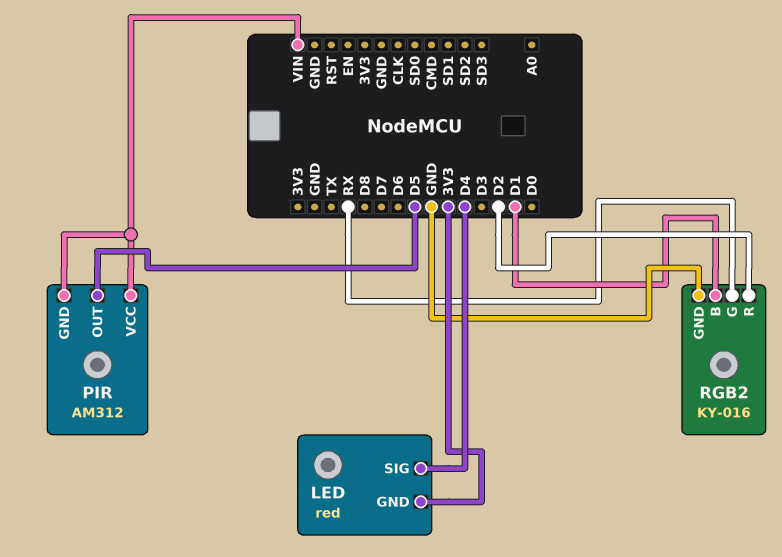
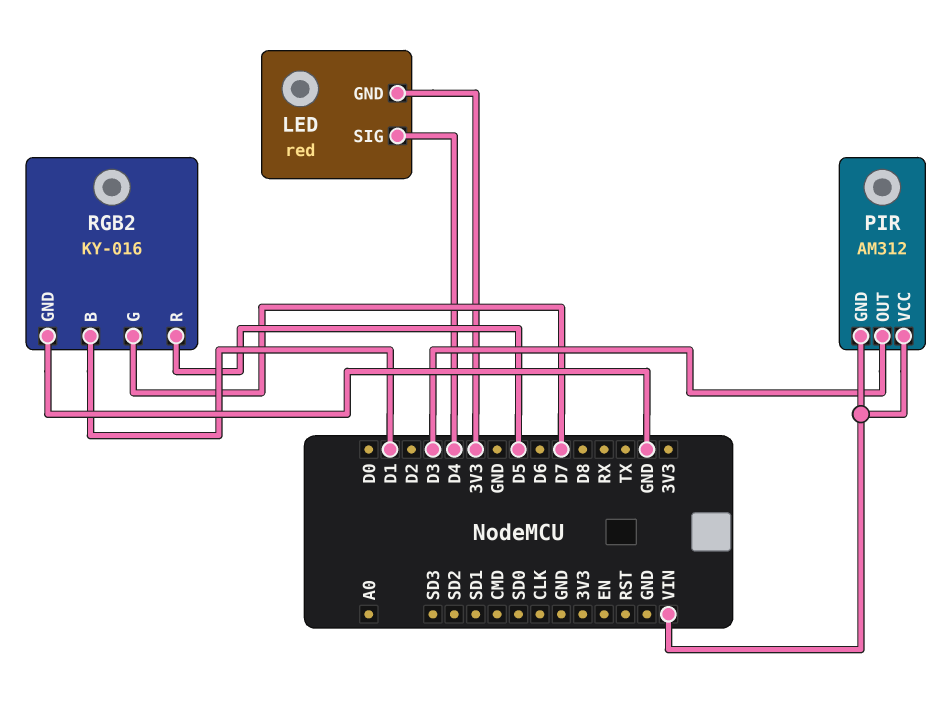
PIR pin OUT: D5 -> D3
RGB2 pin G: RX -> D7
RGB2 pin R: D2 -> D5

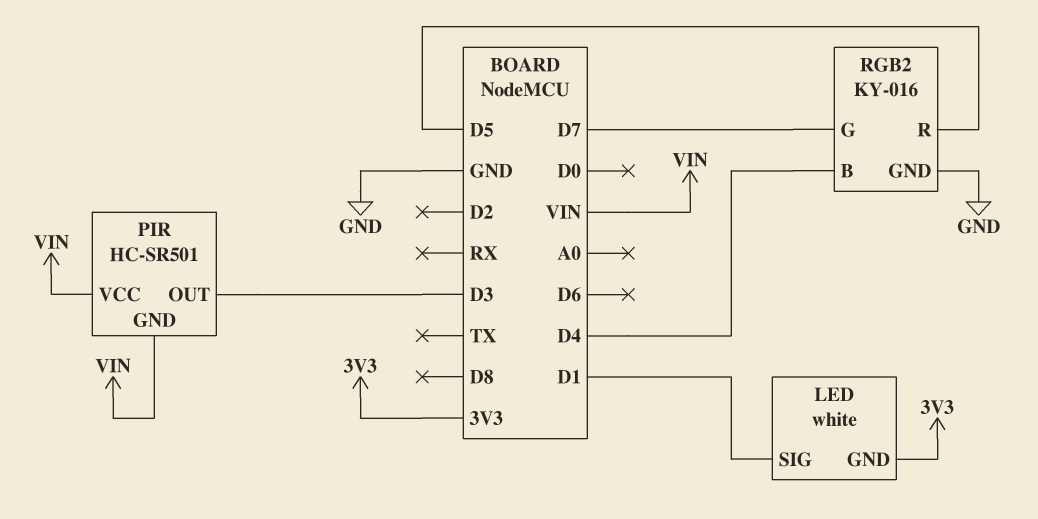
LED: red -> white
LED pin SIG: D4 -> D1
PIR: AM312 -> HC-SR501
RGB2 pin B: D1 -> D4

